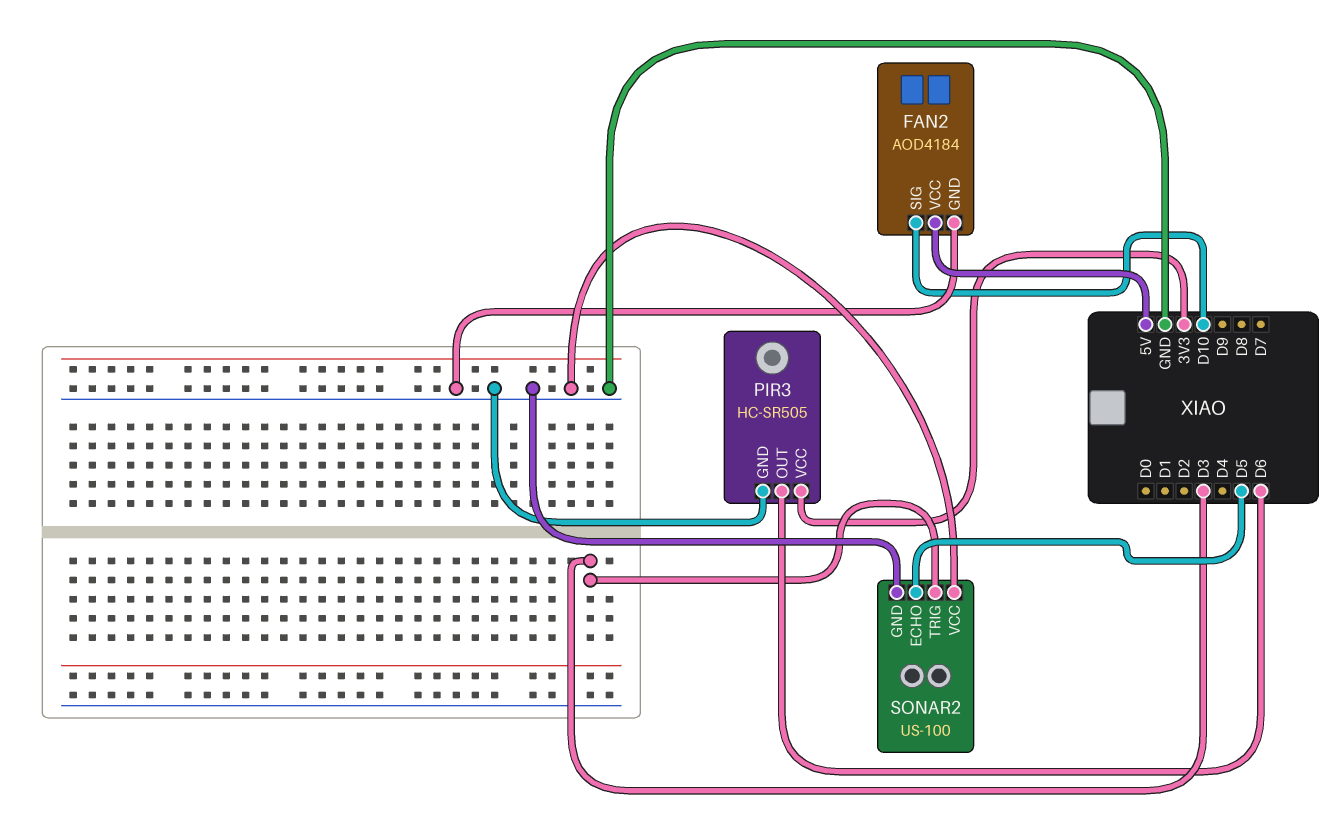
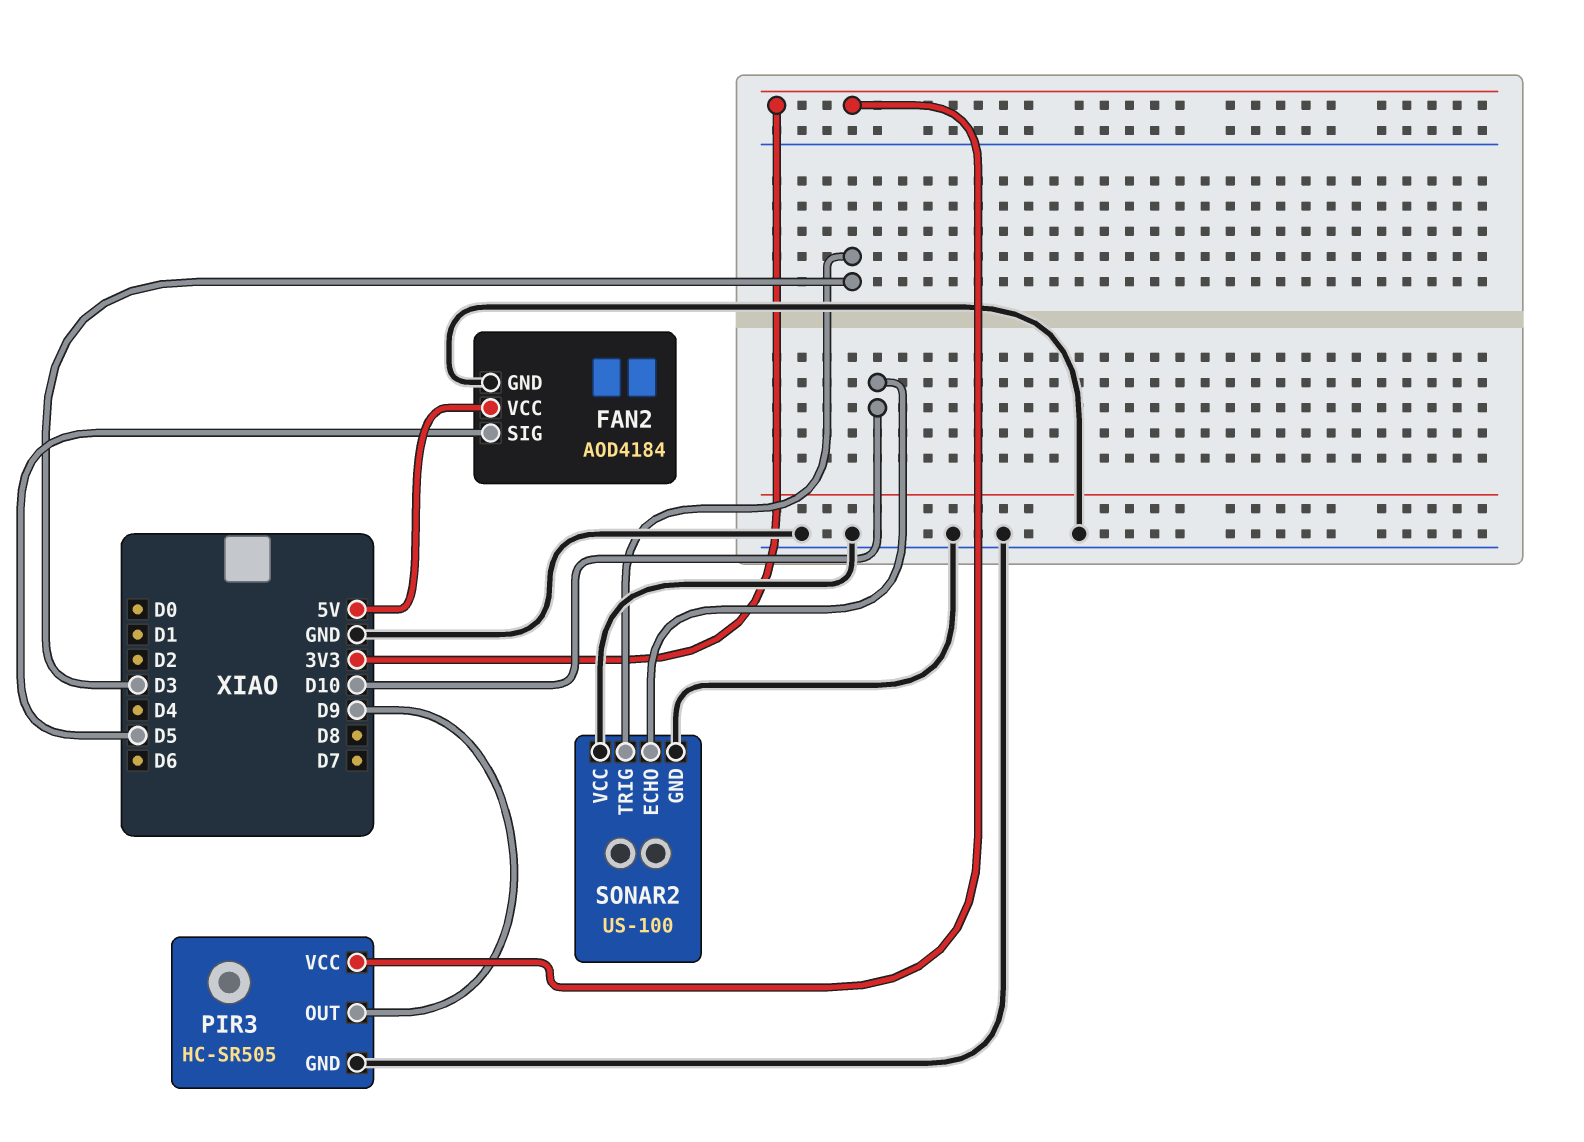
FAN2 pin SIG: D10 -> D5
PIR3 pin OUT: D6 -> D9
SONAR2 pin ECHO: D5 -> D10

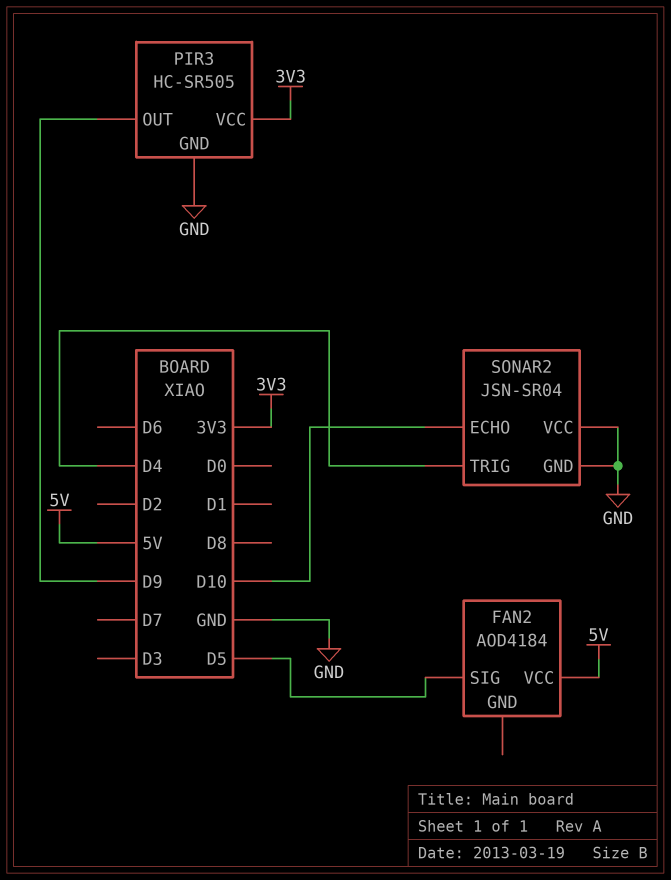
FAN2 pin GND: GND -> none
SONAR2: US-100 -> JSN-SR04
SONAR2 pin TRIG: D3 -> D4

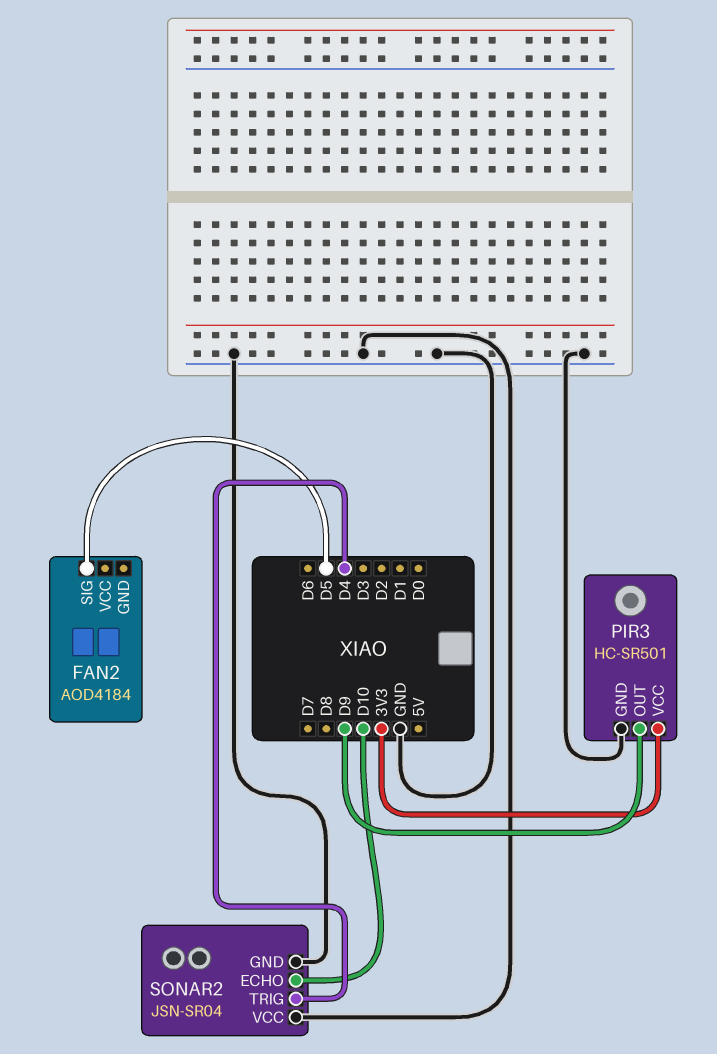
FAN2 pin VCC: 5V -> none
PIR3: HC-SR505 -> HC-SR501

